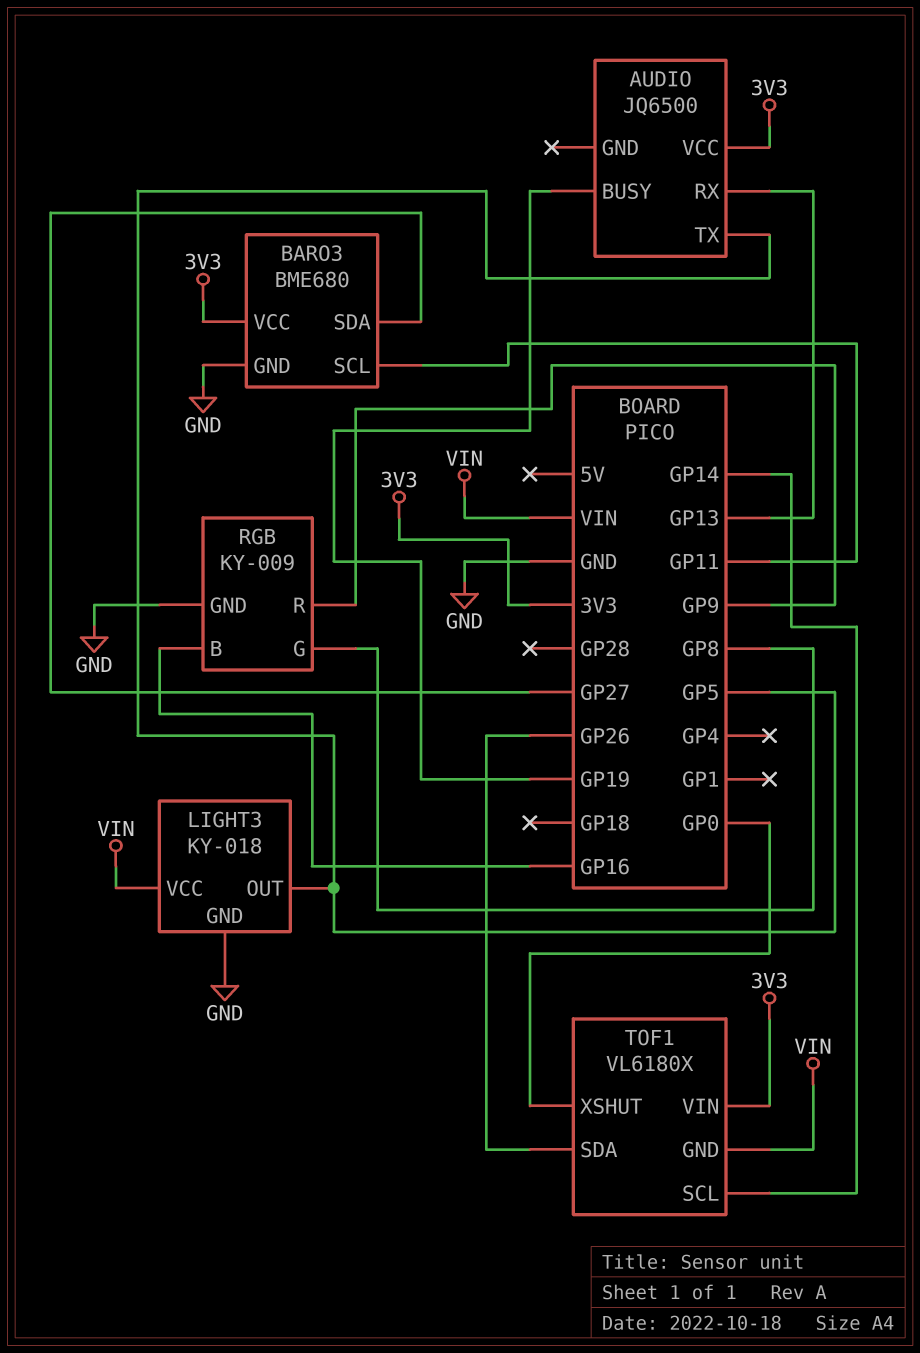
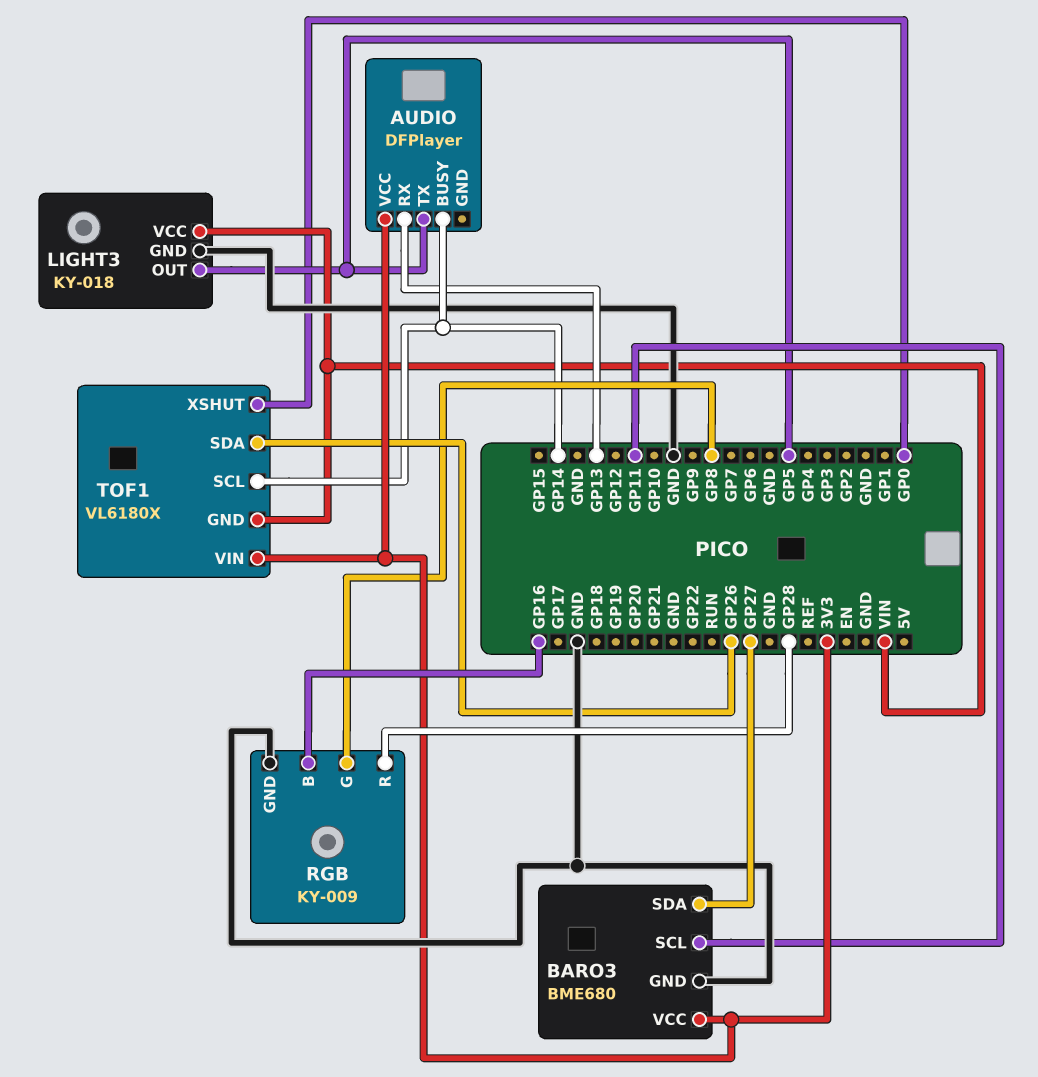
AUDIO: JQ6500 -> DFPlayer
AUDIO pin BUSY: GP19 -> GP14
RGB pin R: GP9 -> GP28

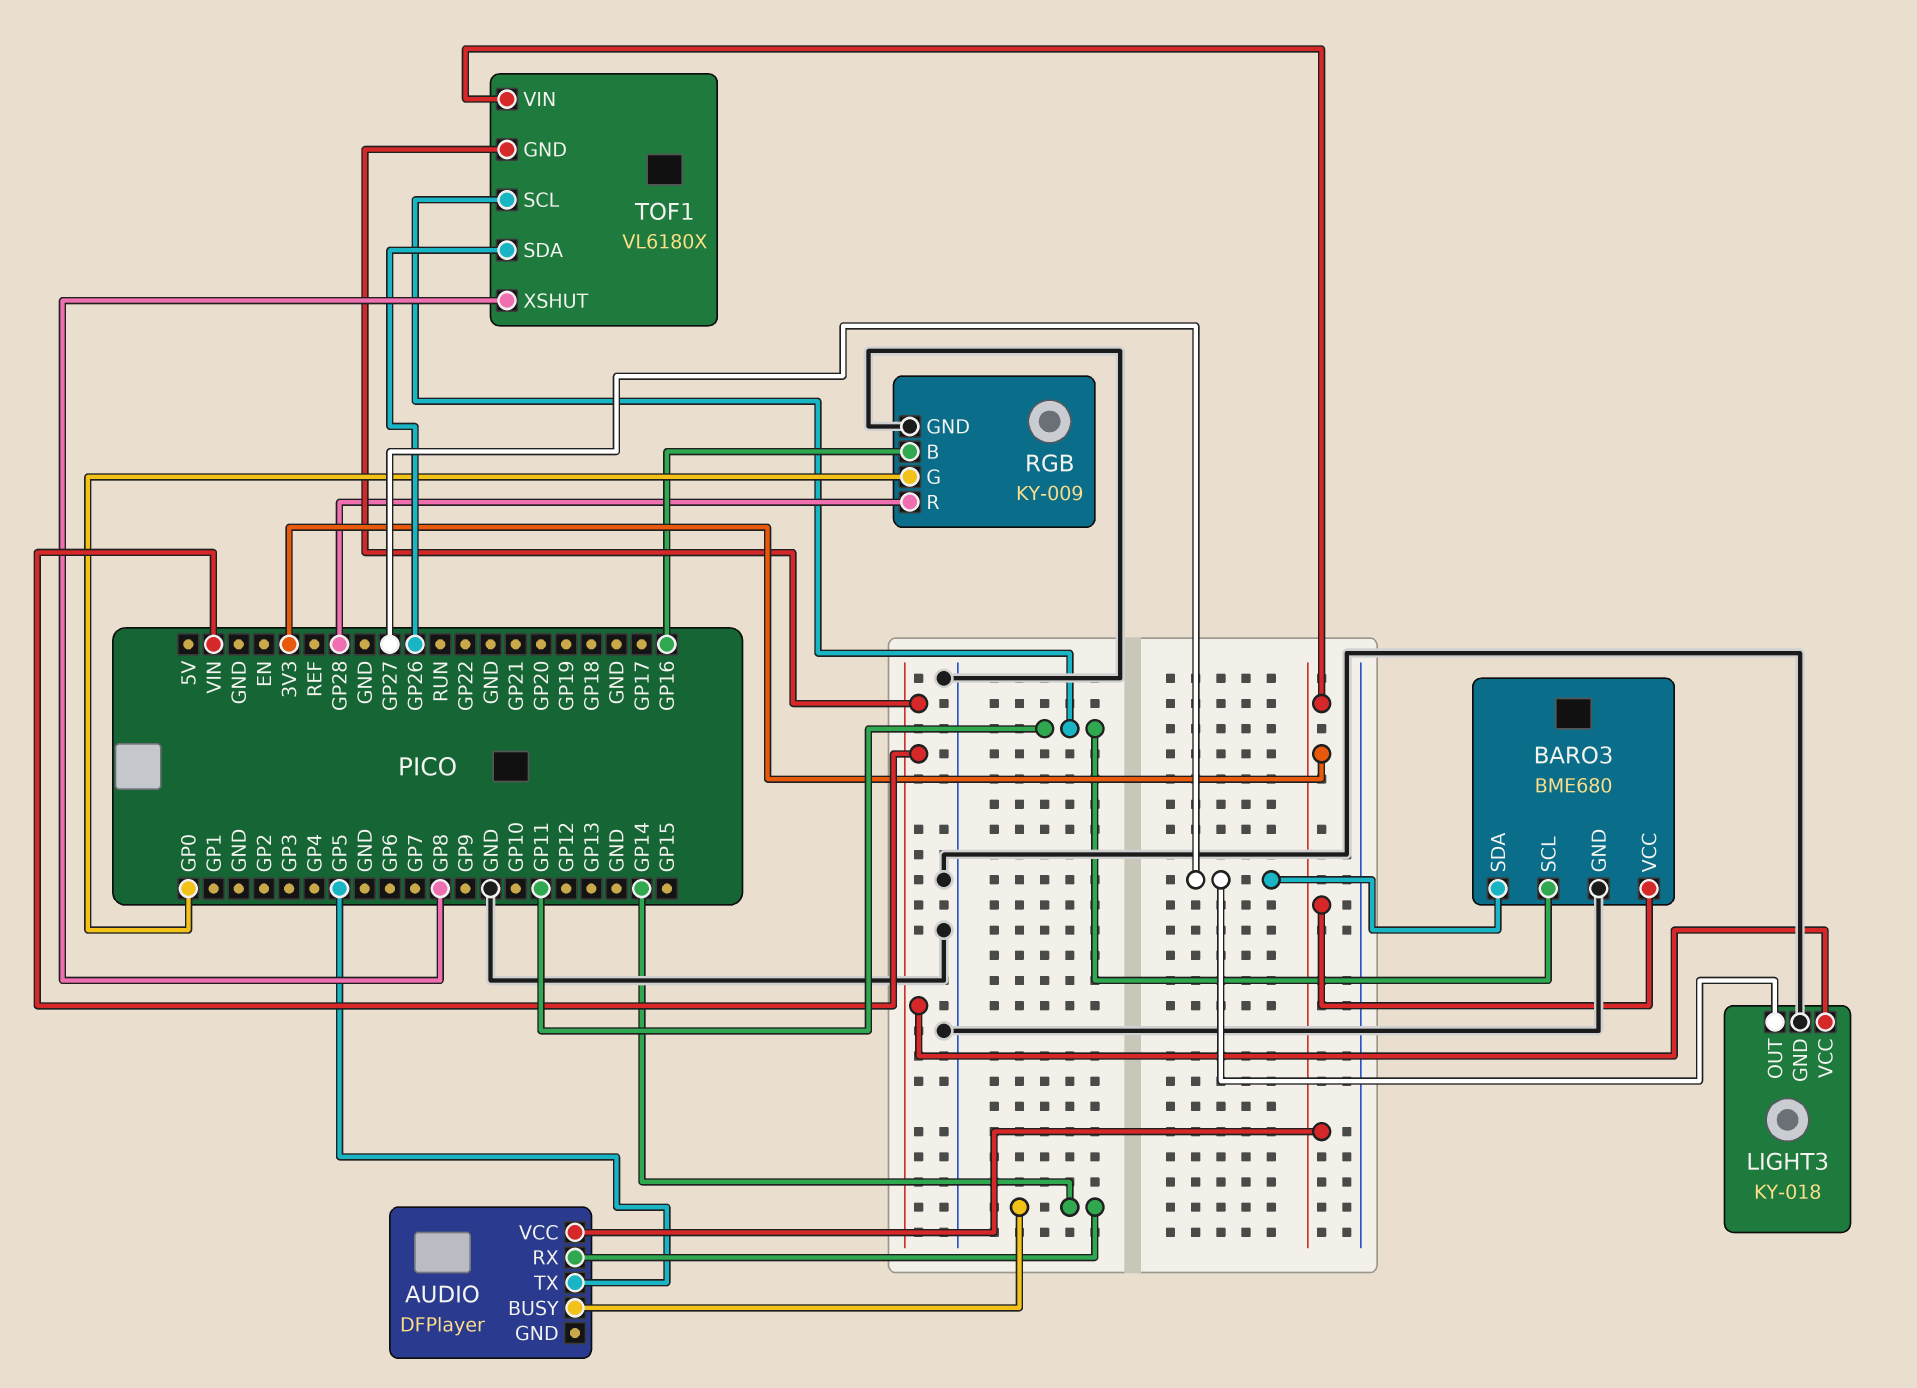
AUDIO pin RX: GP13 -> GP14
LIGHT3 pin OUT: GP5 -> GP27
RGB pin G: GP8 -> GP0
TOF1 pin SCL: GP14 -> GP11
TOF1 pin XSHUT: GP0 -> GP8

